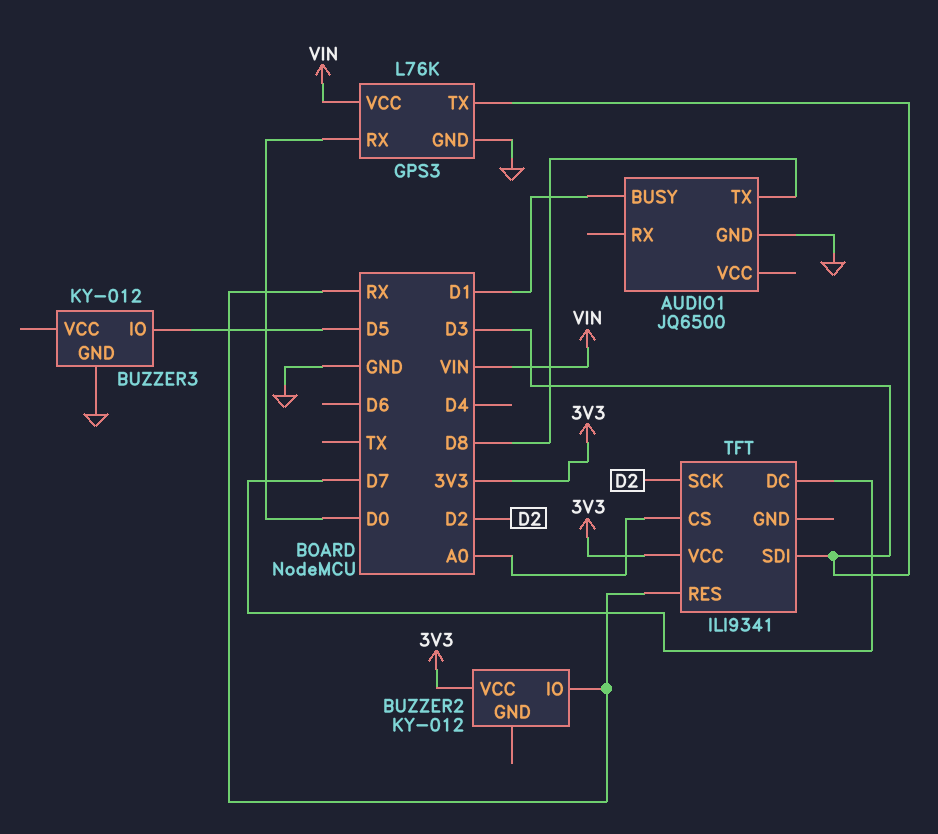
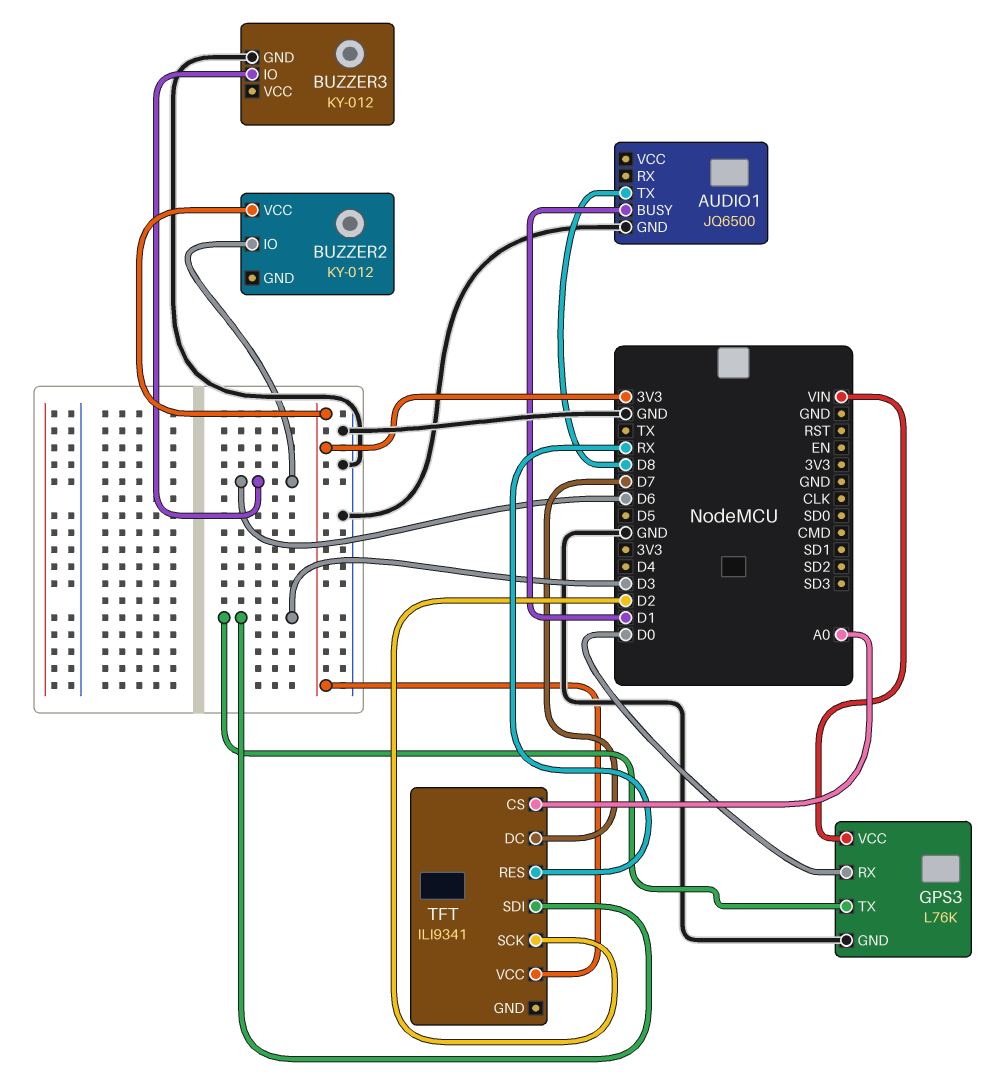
BUZZER2 pin IO: RX -> D6
BUZZER3 pin IO: D5 -> D6

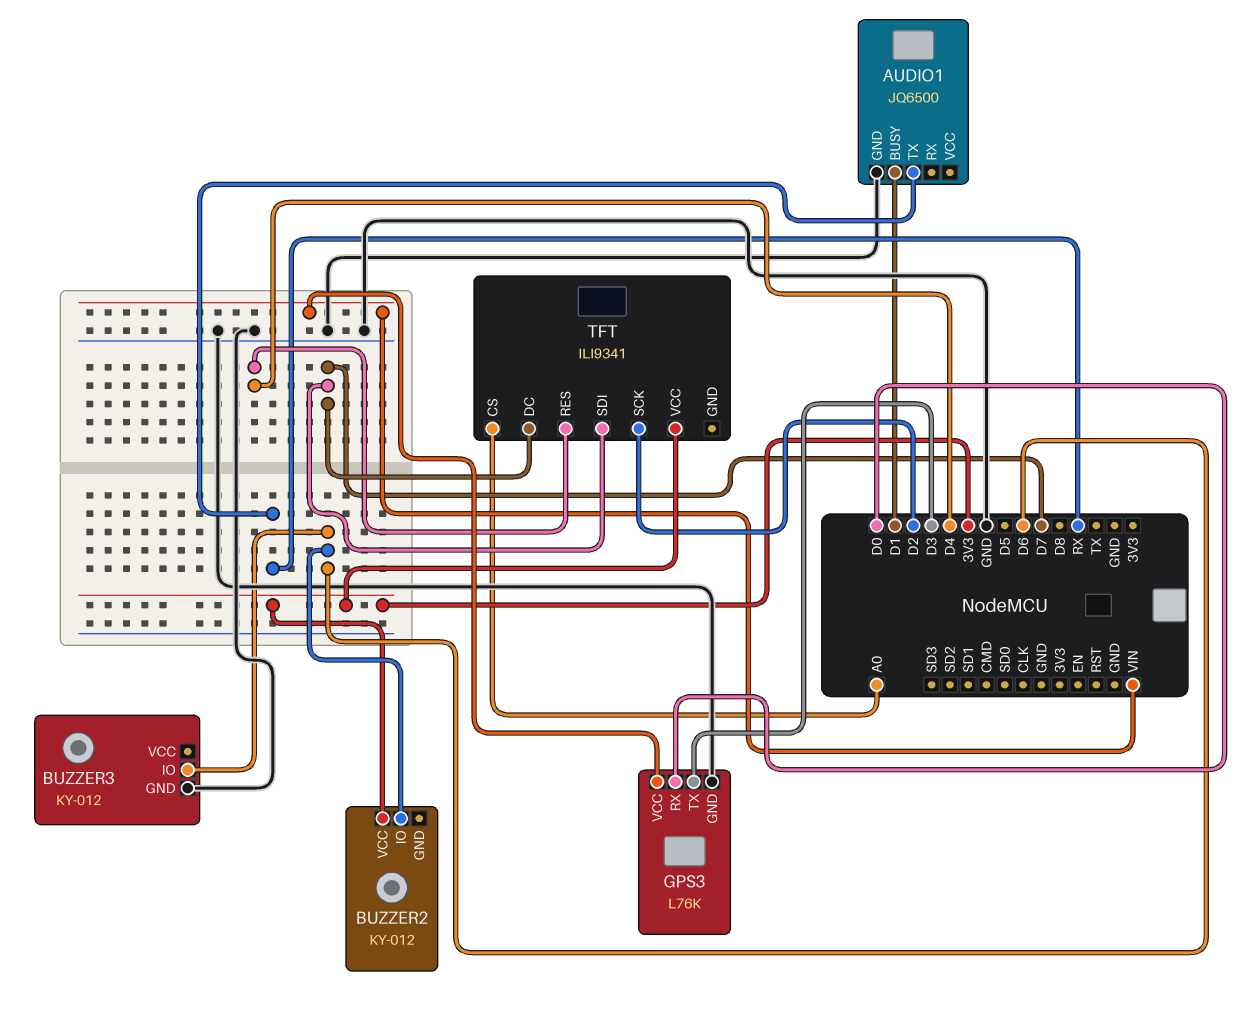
AUDIO1 pin TX: D8 -> RX
TFT pin RES: RX -> D4
TFT pin SDI: D3 -> D7

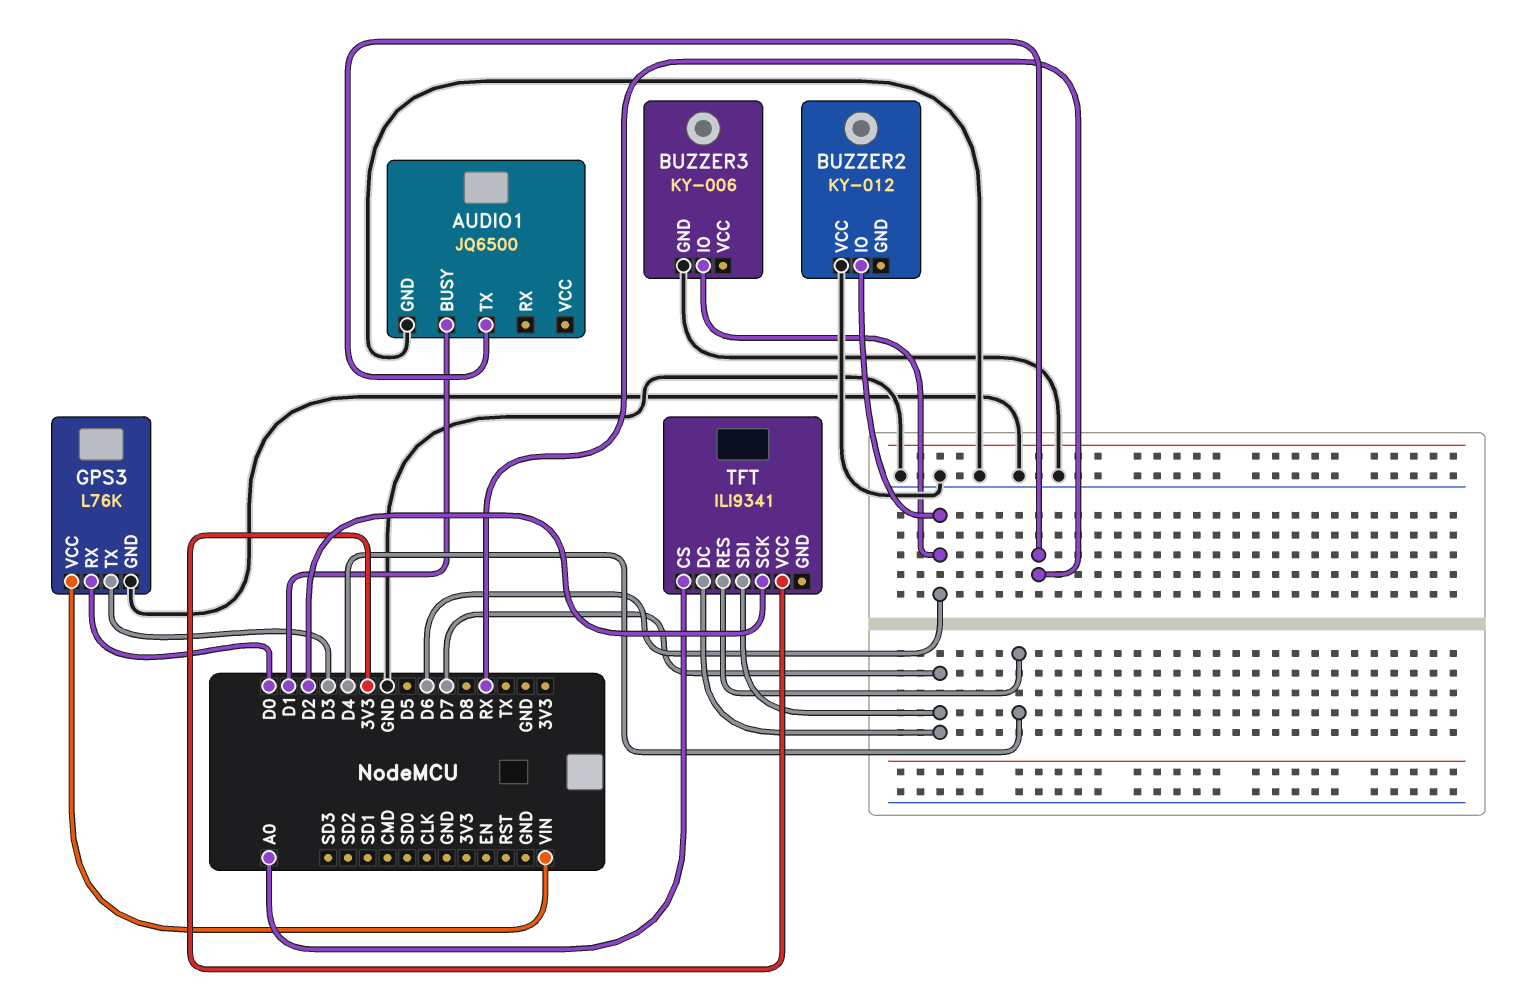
BUZZER2 pin VCC: 3V3 -> GND
BUZZER3: KY-012 -> KY-006

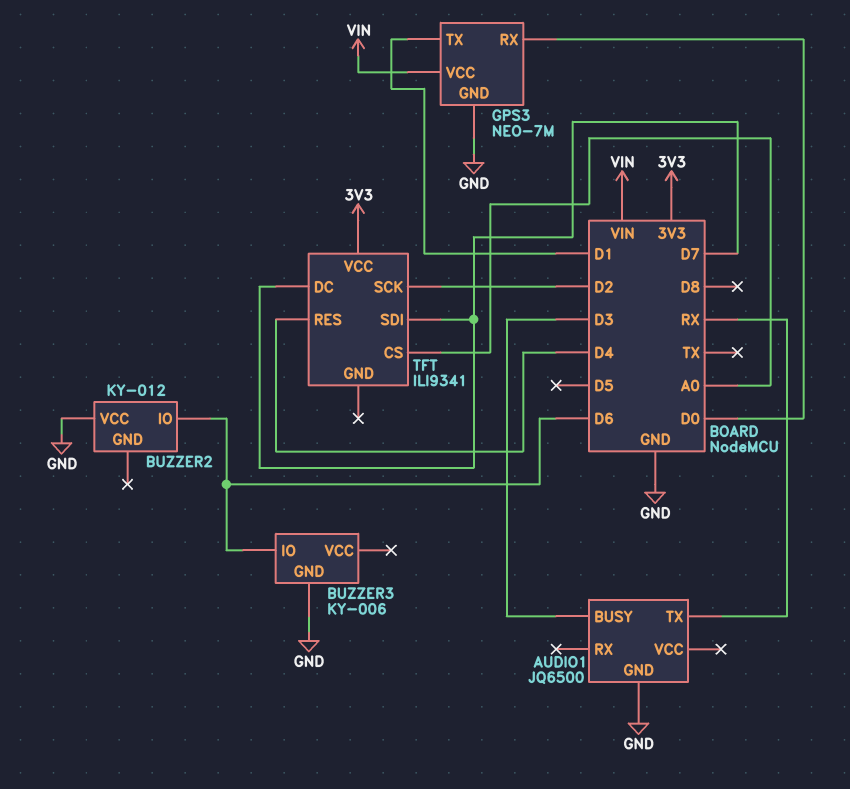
AUDIO1 pin BUSY: D1 -> D3
GPS3: L76K -> NEO-7M
GPS3 pin TX: D3 -> D1

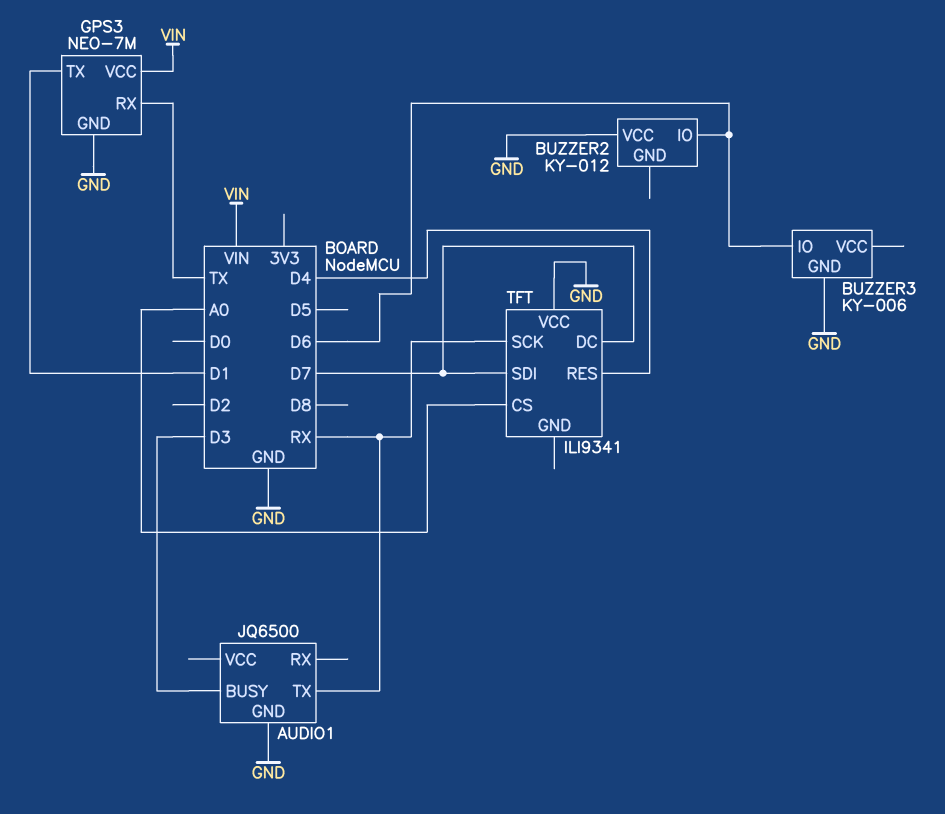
GPS3 pin RX: D0 -> TX
TFT pin SCK: D2 -> RX
TFT pin VCC: 3V3 -> GND

